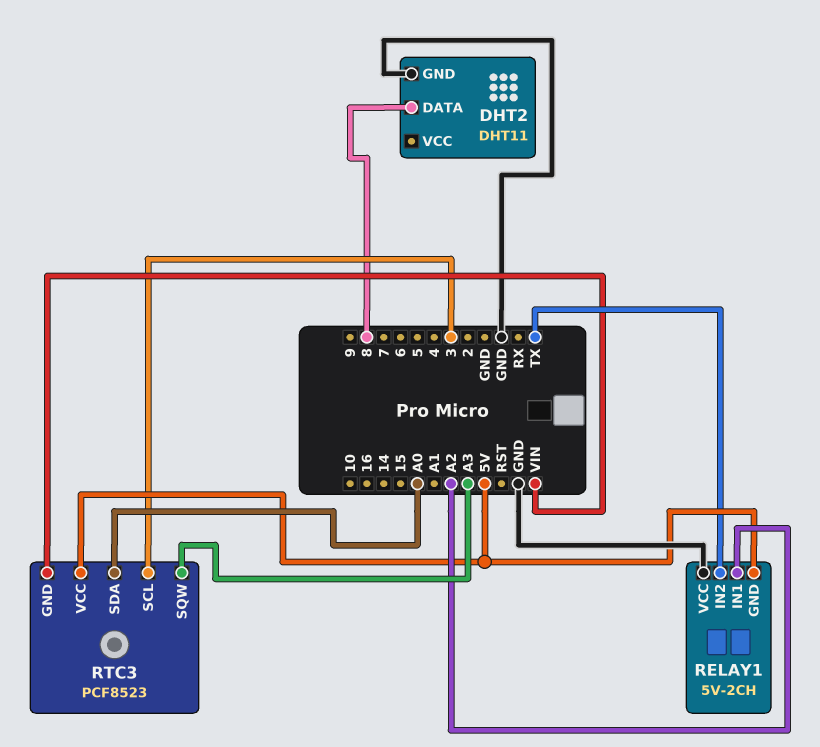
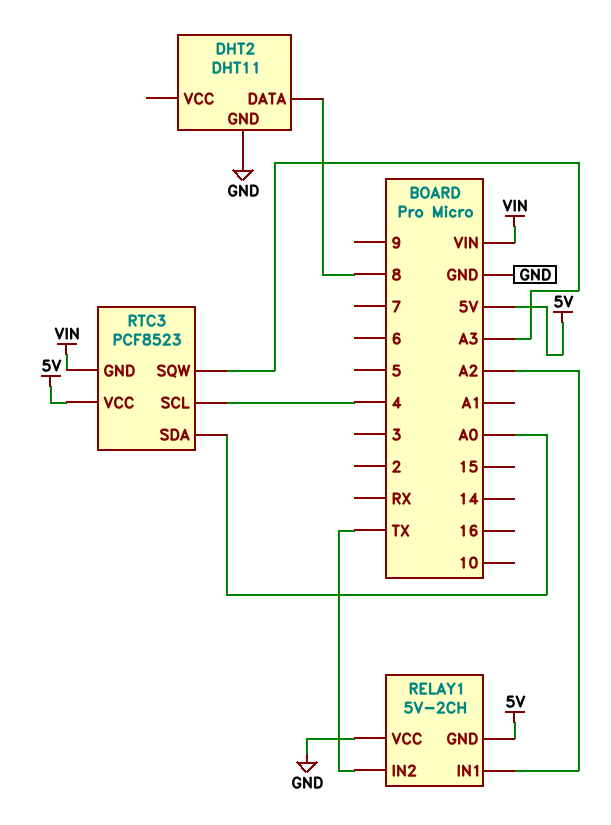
RTC3 pin SCL: 3 -> 4

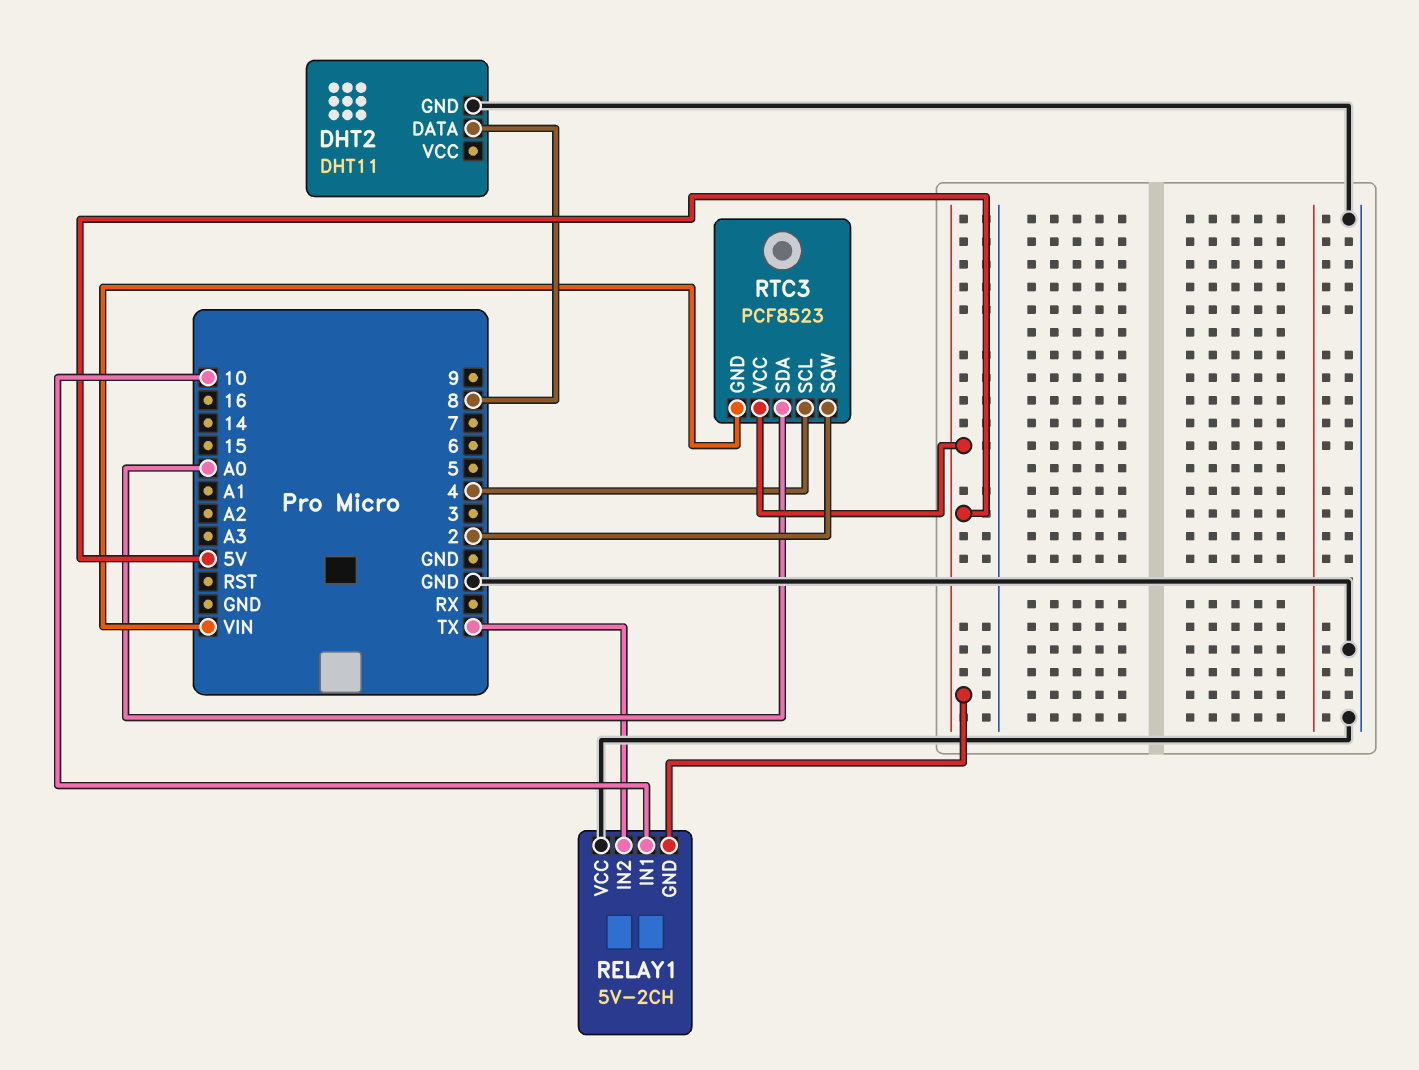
RELAY1 pin IN1: A2 -> 10
RTC3 pin SQW: A3 -> 2

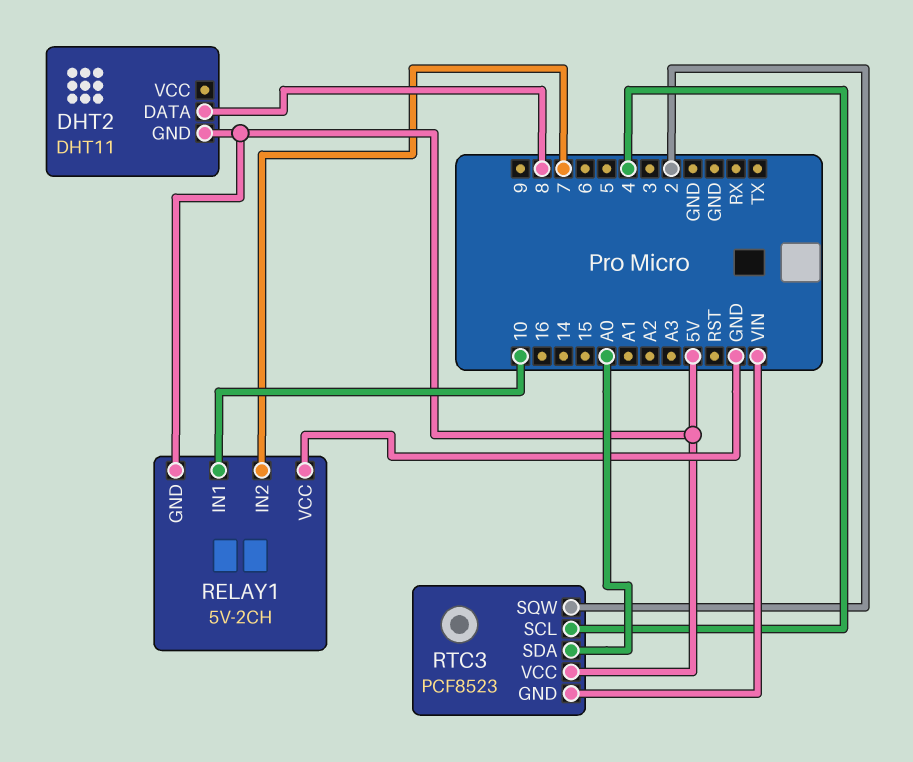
DHT2 pin GND: GND -> 5V
RELAY1 pin IN2: TX -> 7

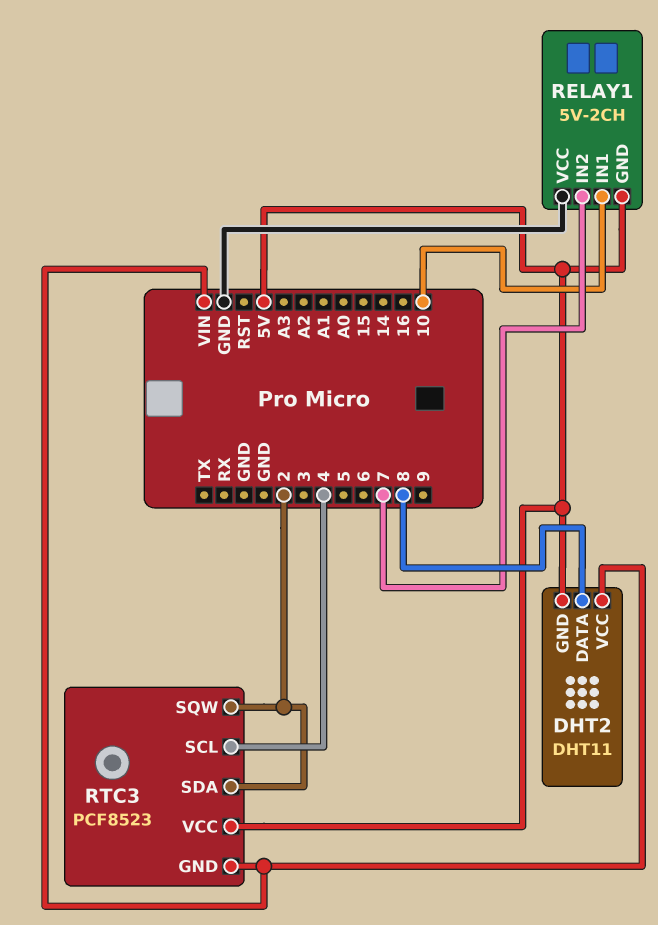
DHT2 pin VCC: none -> VIN
RTC3 pin SDA: A0 -> 2

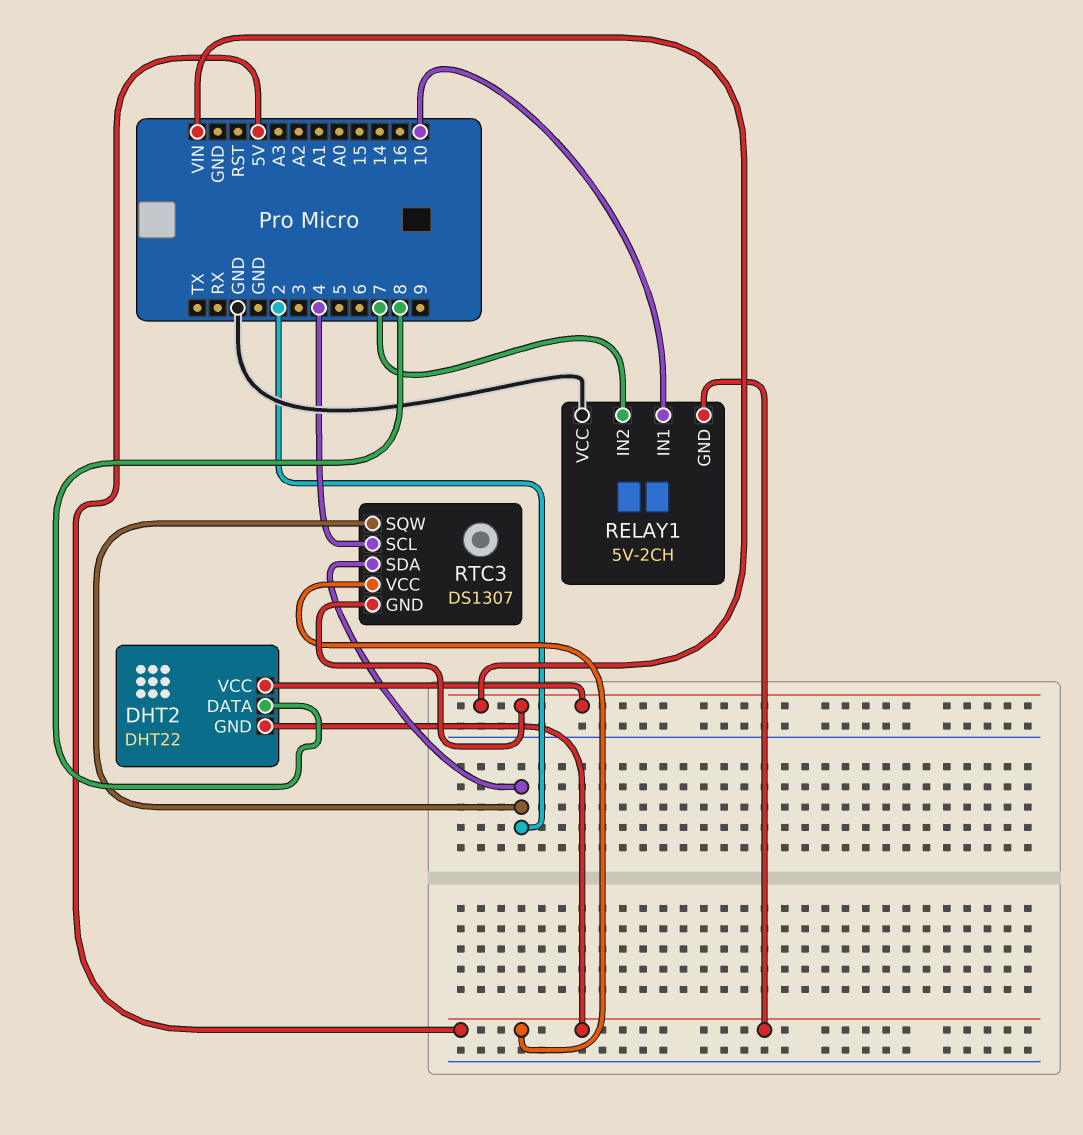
DHT2: DHT11 -> DHT22
RTC3: PCF8523 -> DS1307

